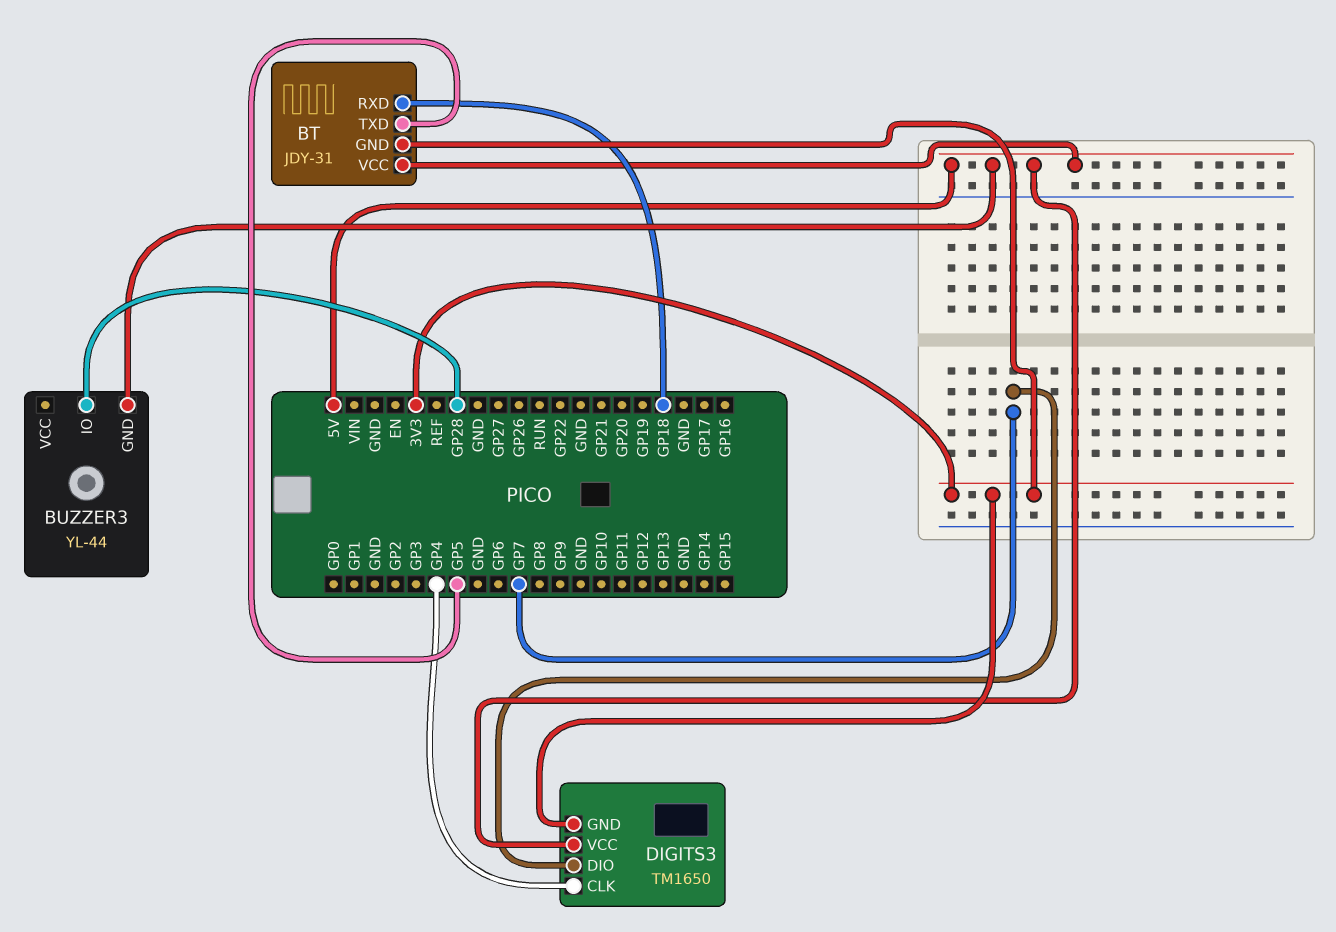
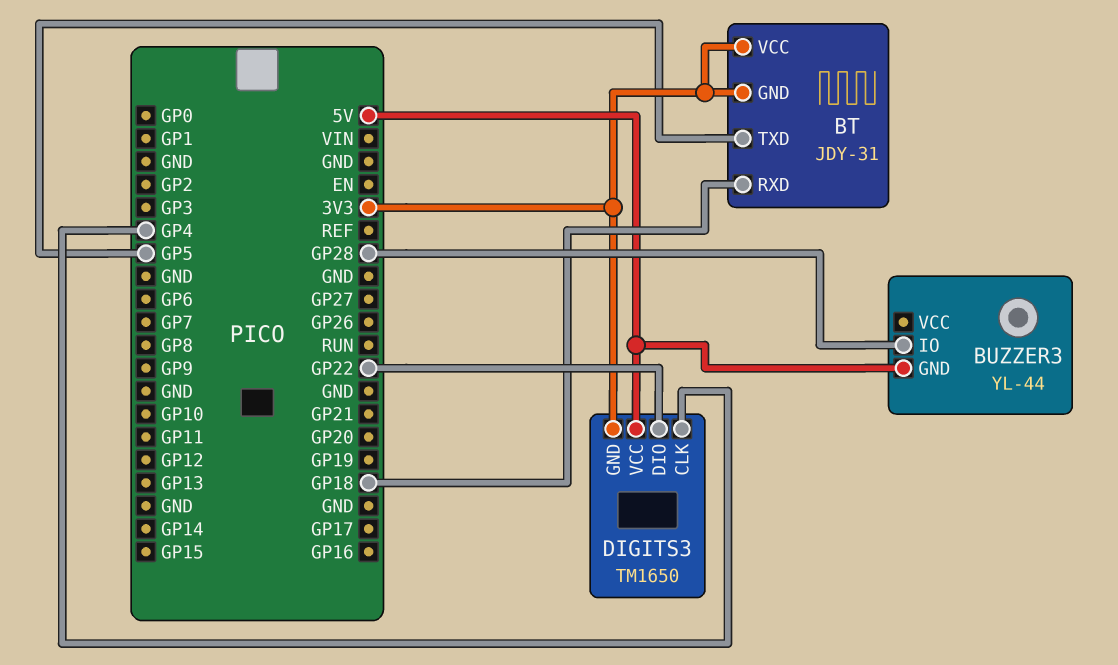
BT pin VCC: 5V -> 3V3
DIGITS3 pin DIO: GP7 -> GP22

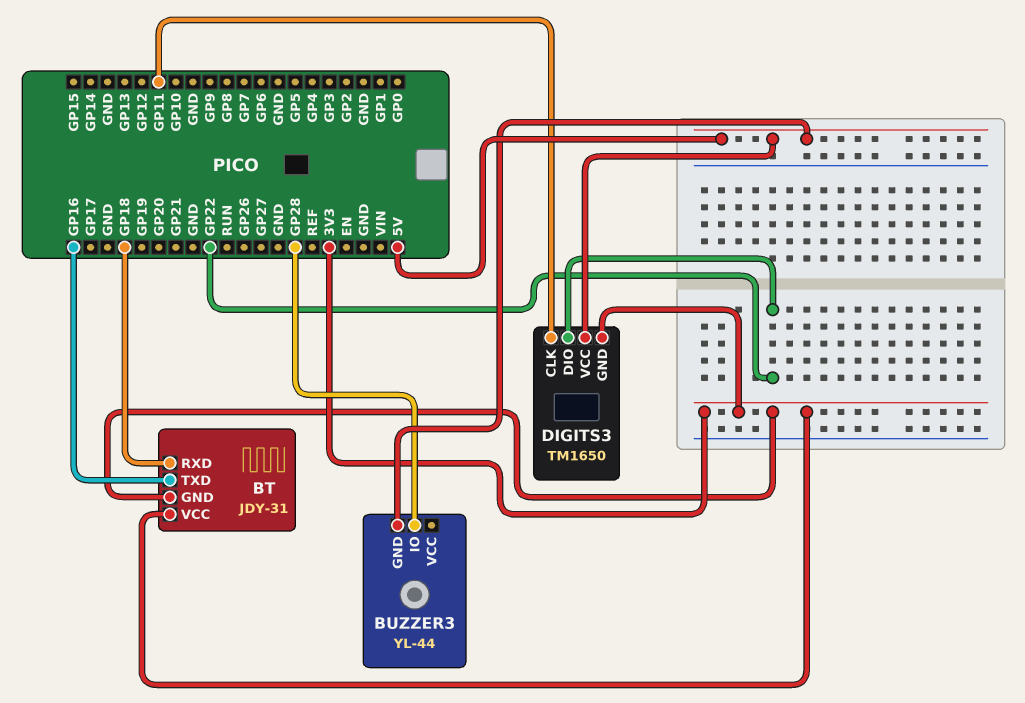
BT pin TXD: GP5 -> GP16
DIGITS3 pin CLK: GP4 -> GP11

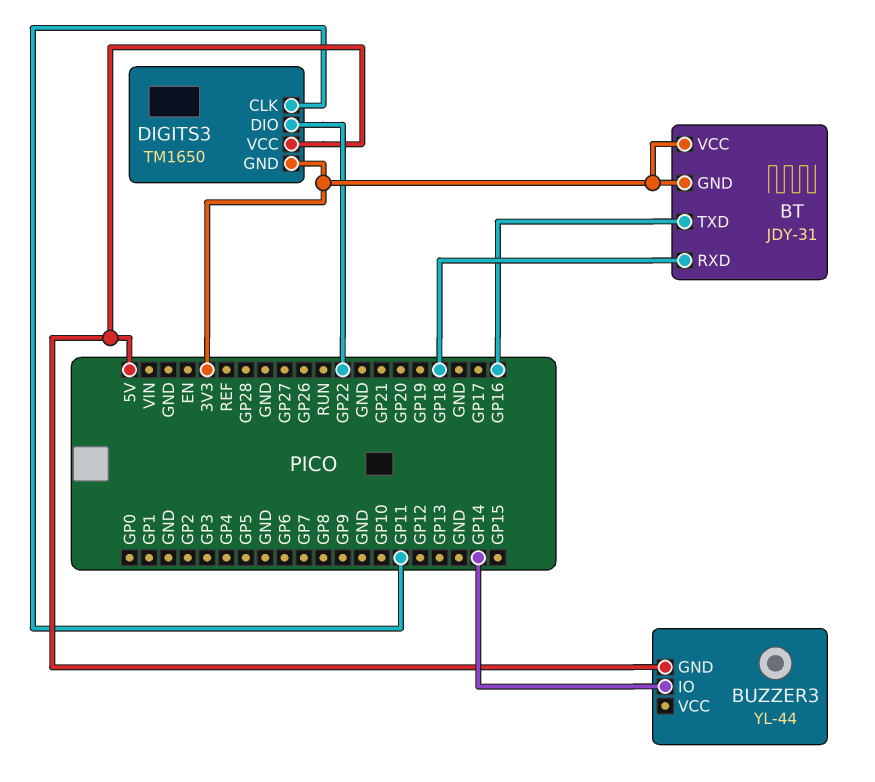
BUZZER3 pin IO: GP28 -> GP14

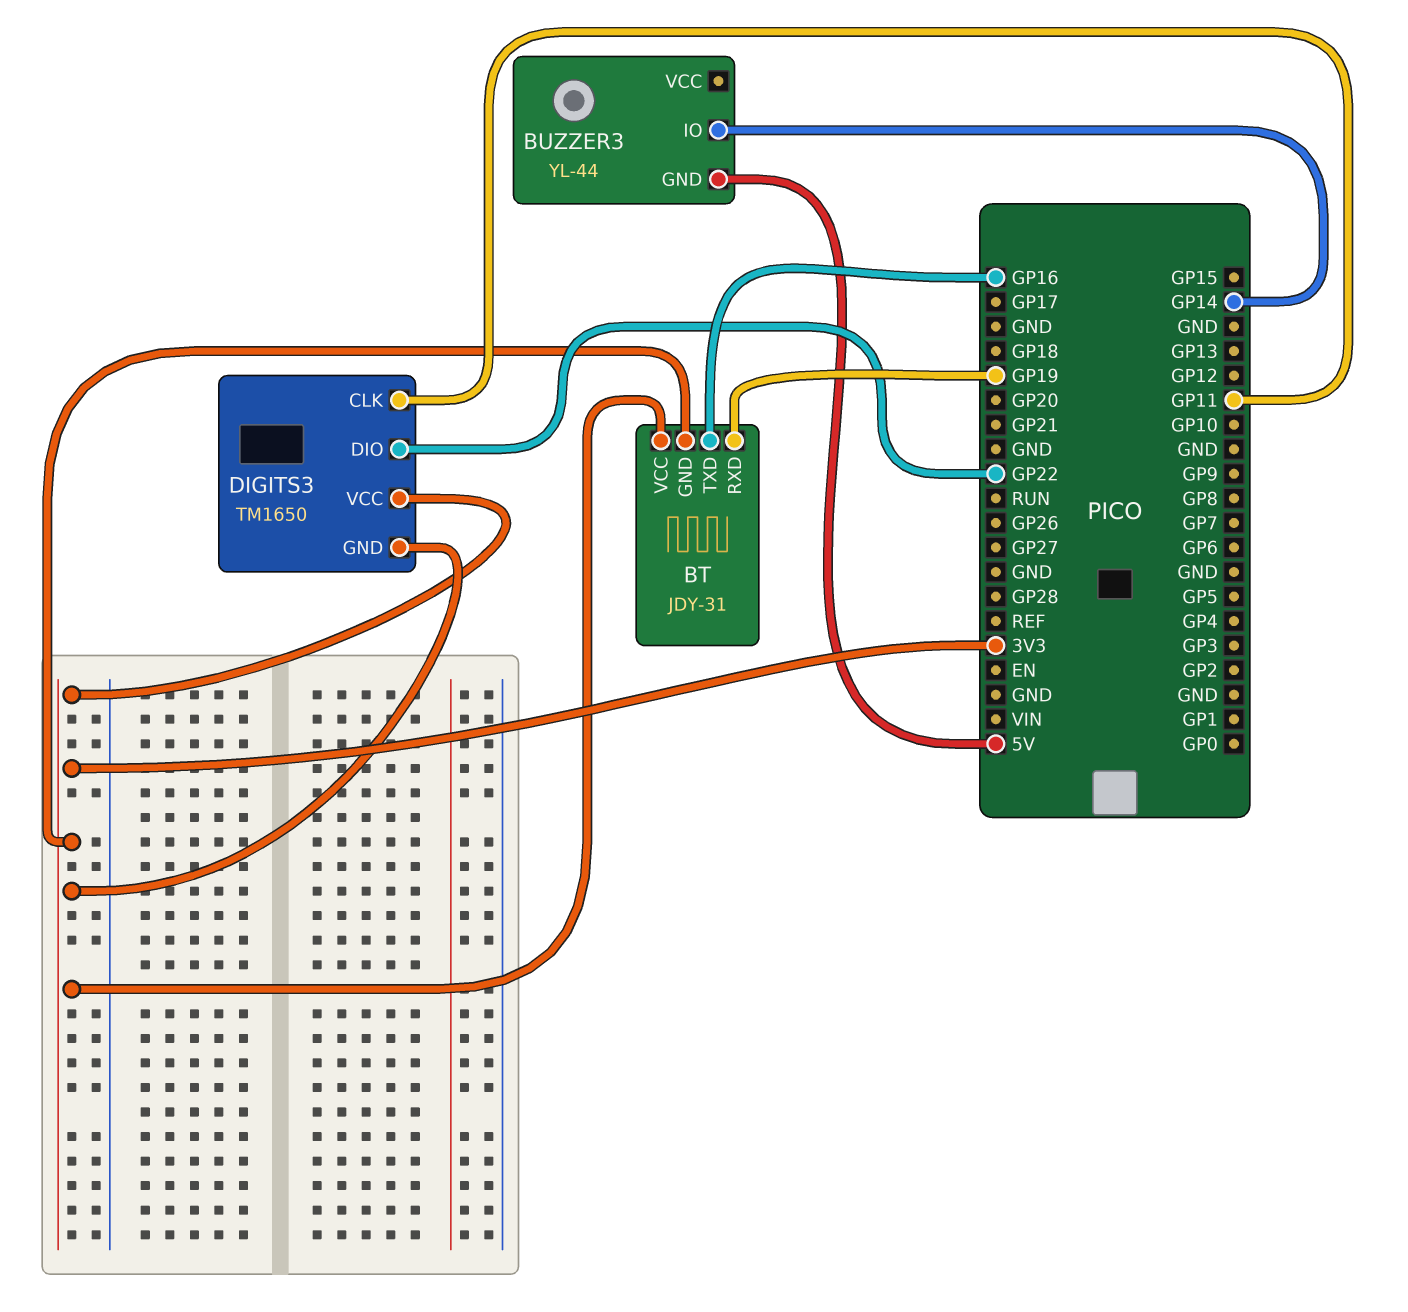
BT pin RXD: GP18 -> GP19
DIGITS3 pin VCC: 5V -> 3V3

